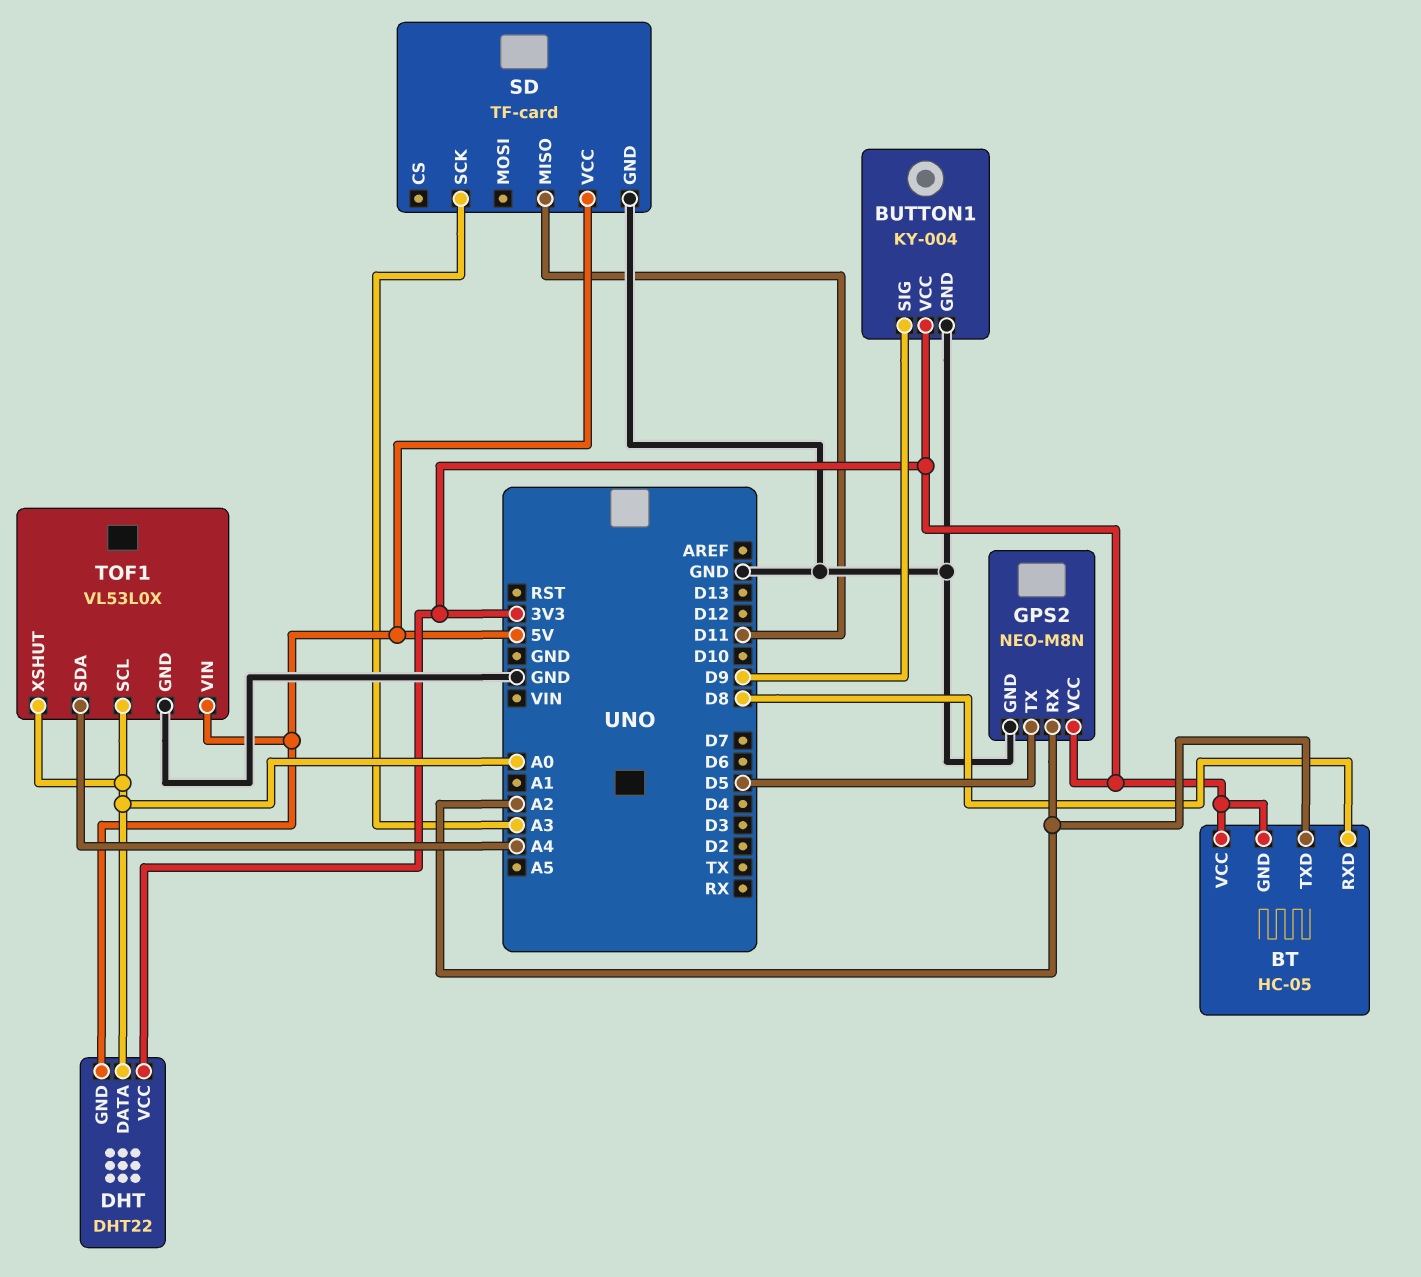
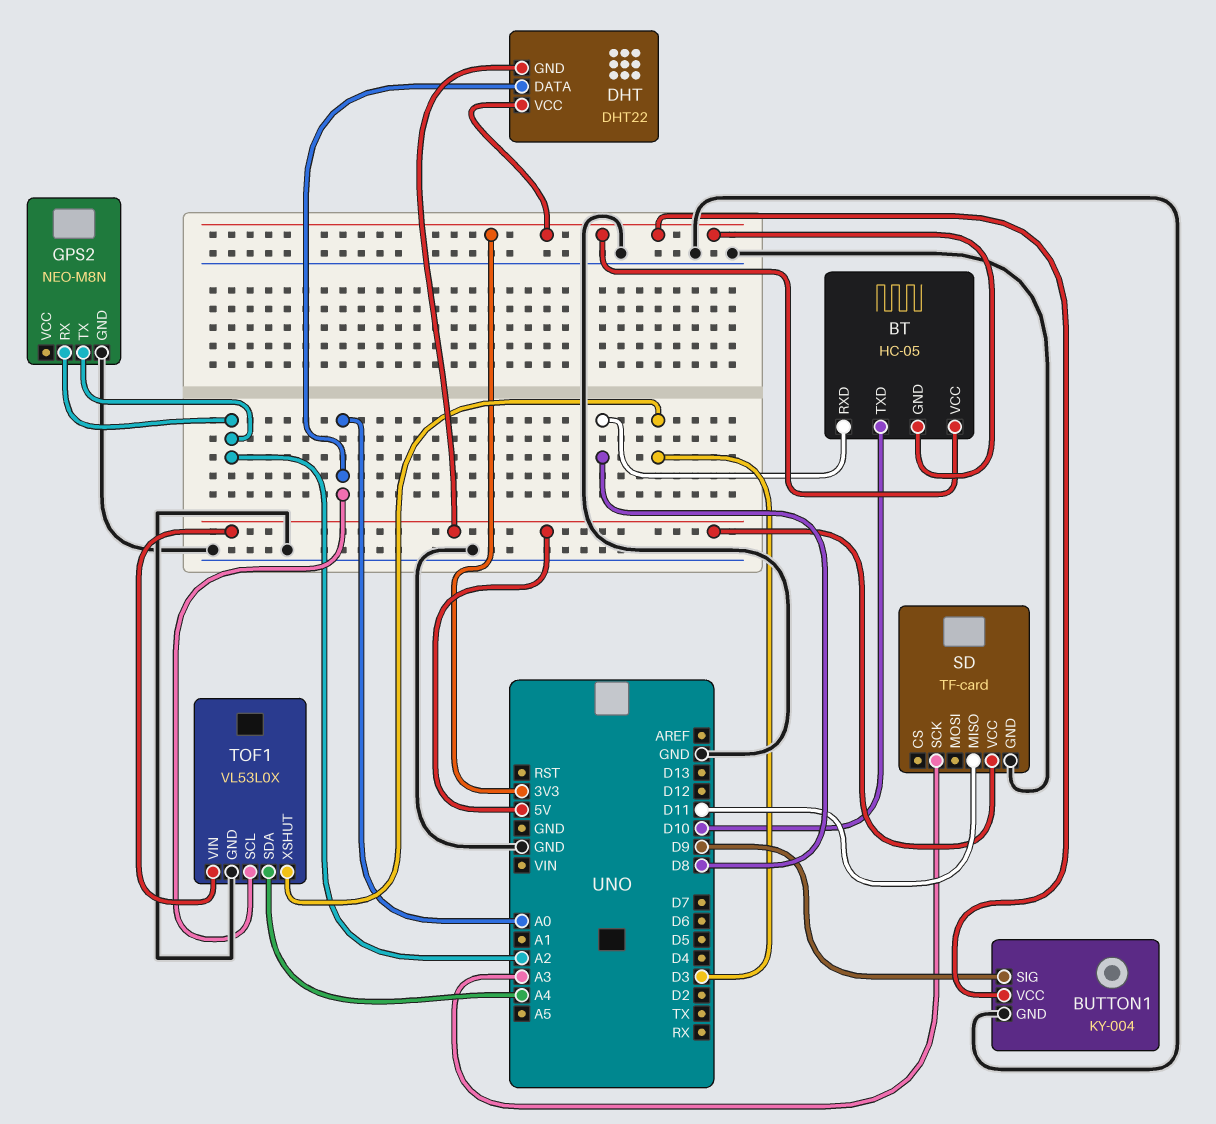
BT pin TXD: A2 -> D10
GPS2 pin TX: D5 -> A2
GPS2 pin VCC: 3V3 -> none
TOF1 pin XSHUT: A0 -> D3

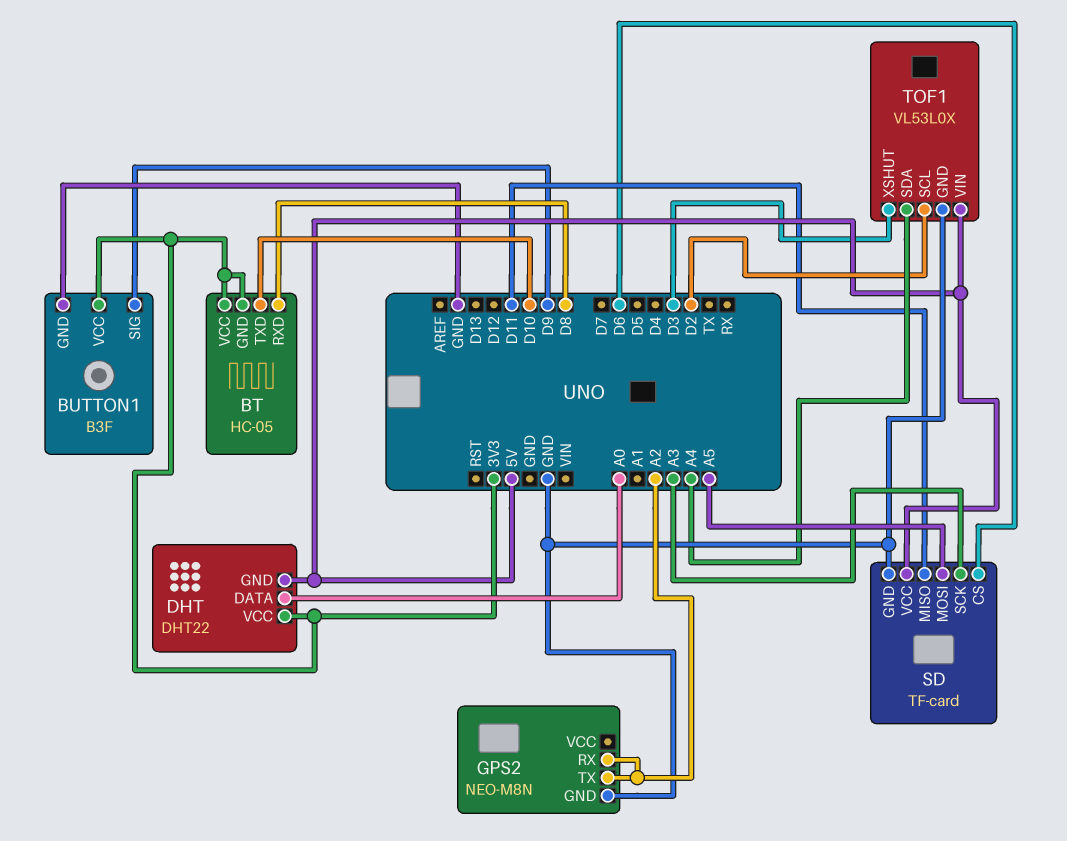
BUTTON1: KY-004 -> B3F
SD pin CS: none -> D6
SD pin MOSI: none -> A5
TOF1 pin SCL: A0 -> D2

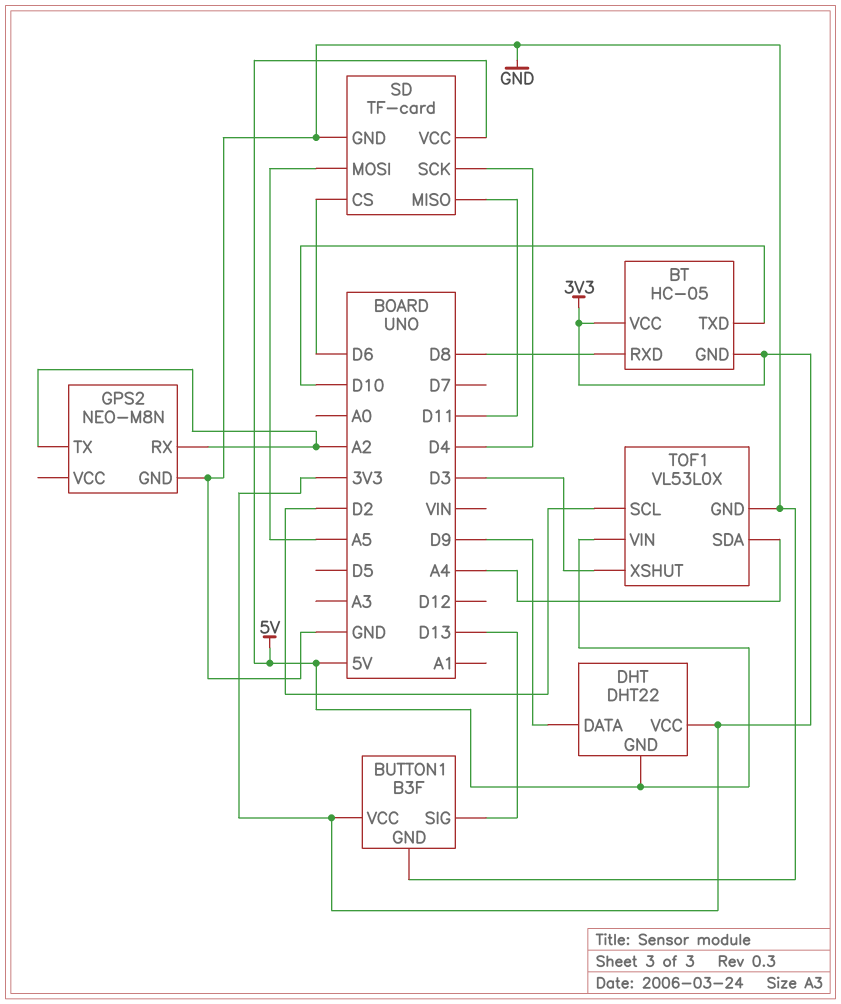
BUTTON1 pin SIG: D9 -> D13
DHT pin DATA: A0 -> D9
SD pin SCK: A3 -> D4

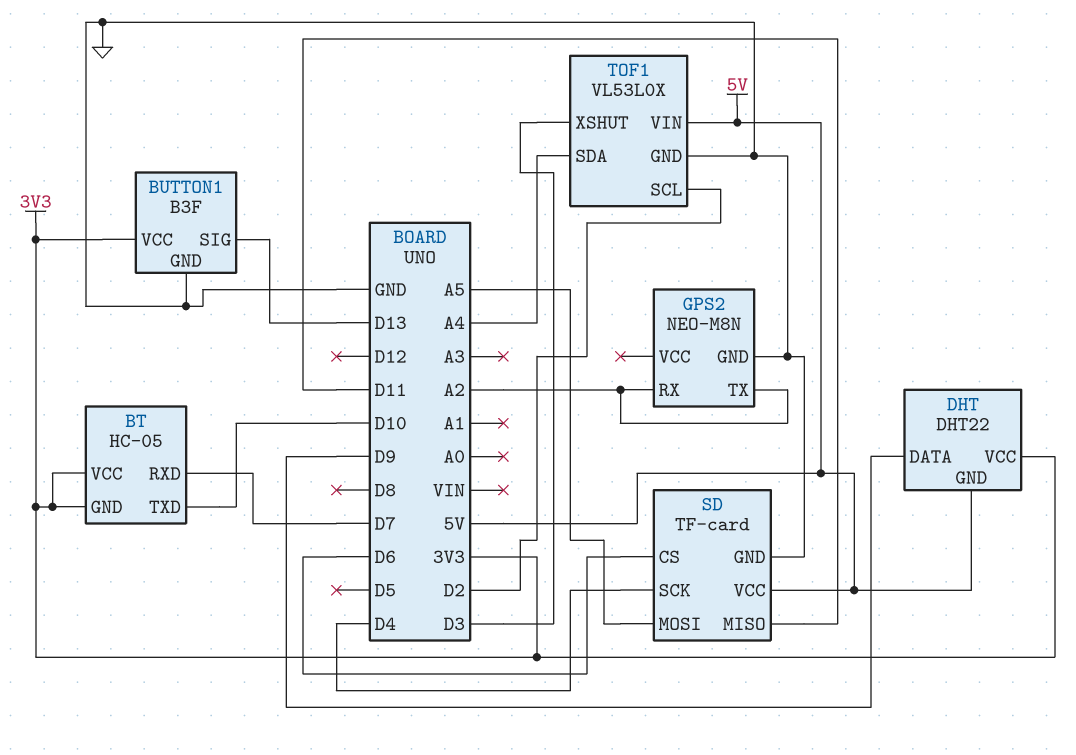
BT pin RXD: D8 -> D7

